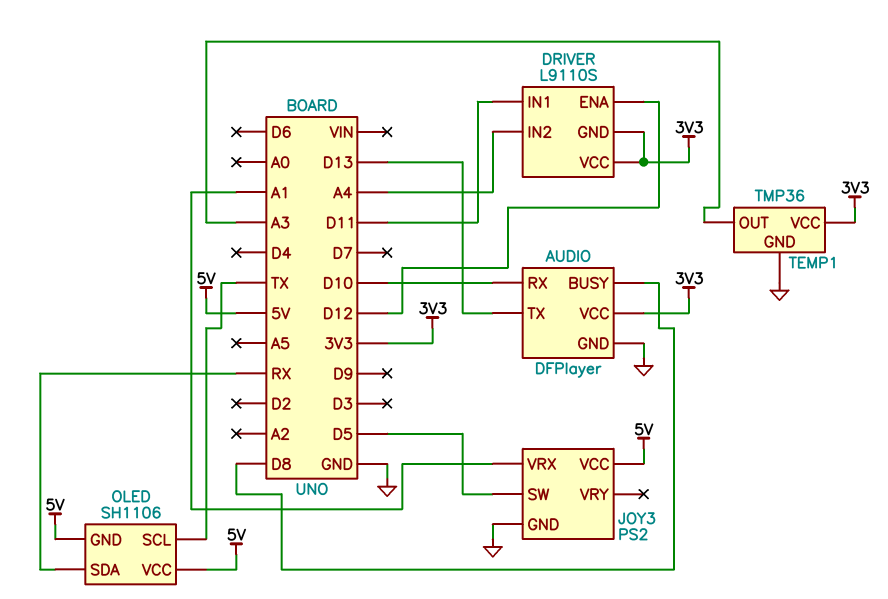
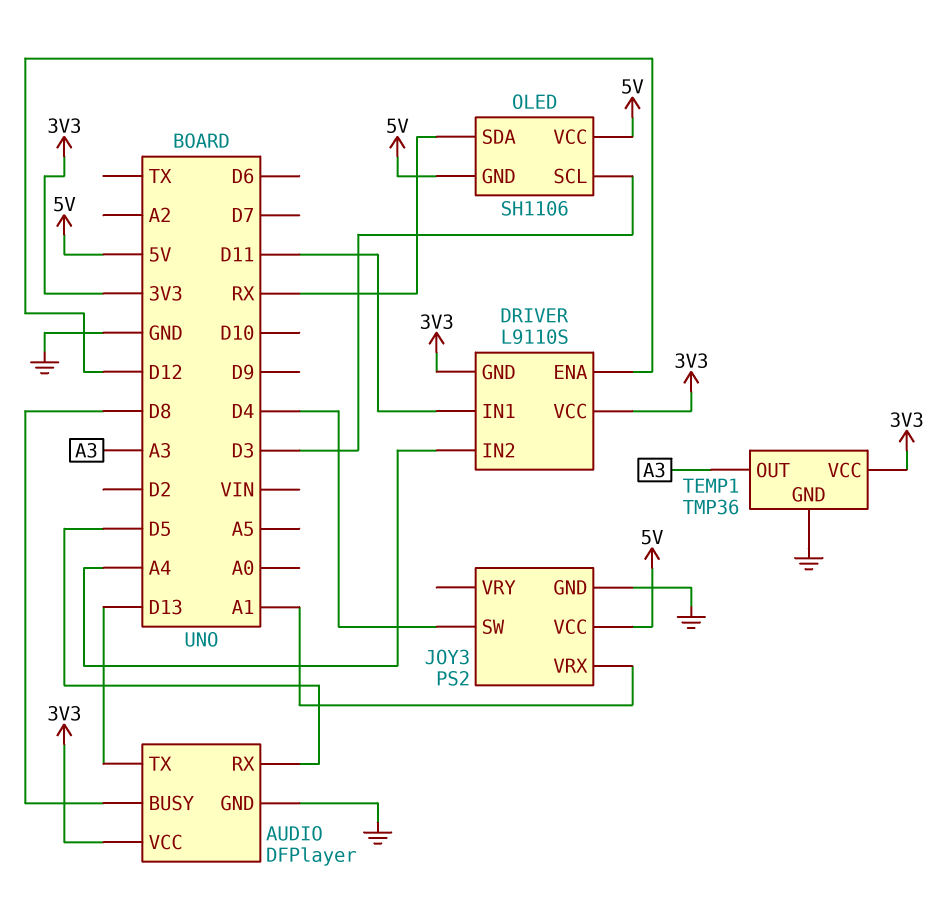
AUDIO pin RX: D10 -> D5
JOY3 pin SW: D5 -> D4
OLED pin SCL: TX -> D3

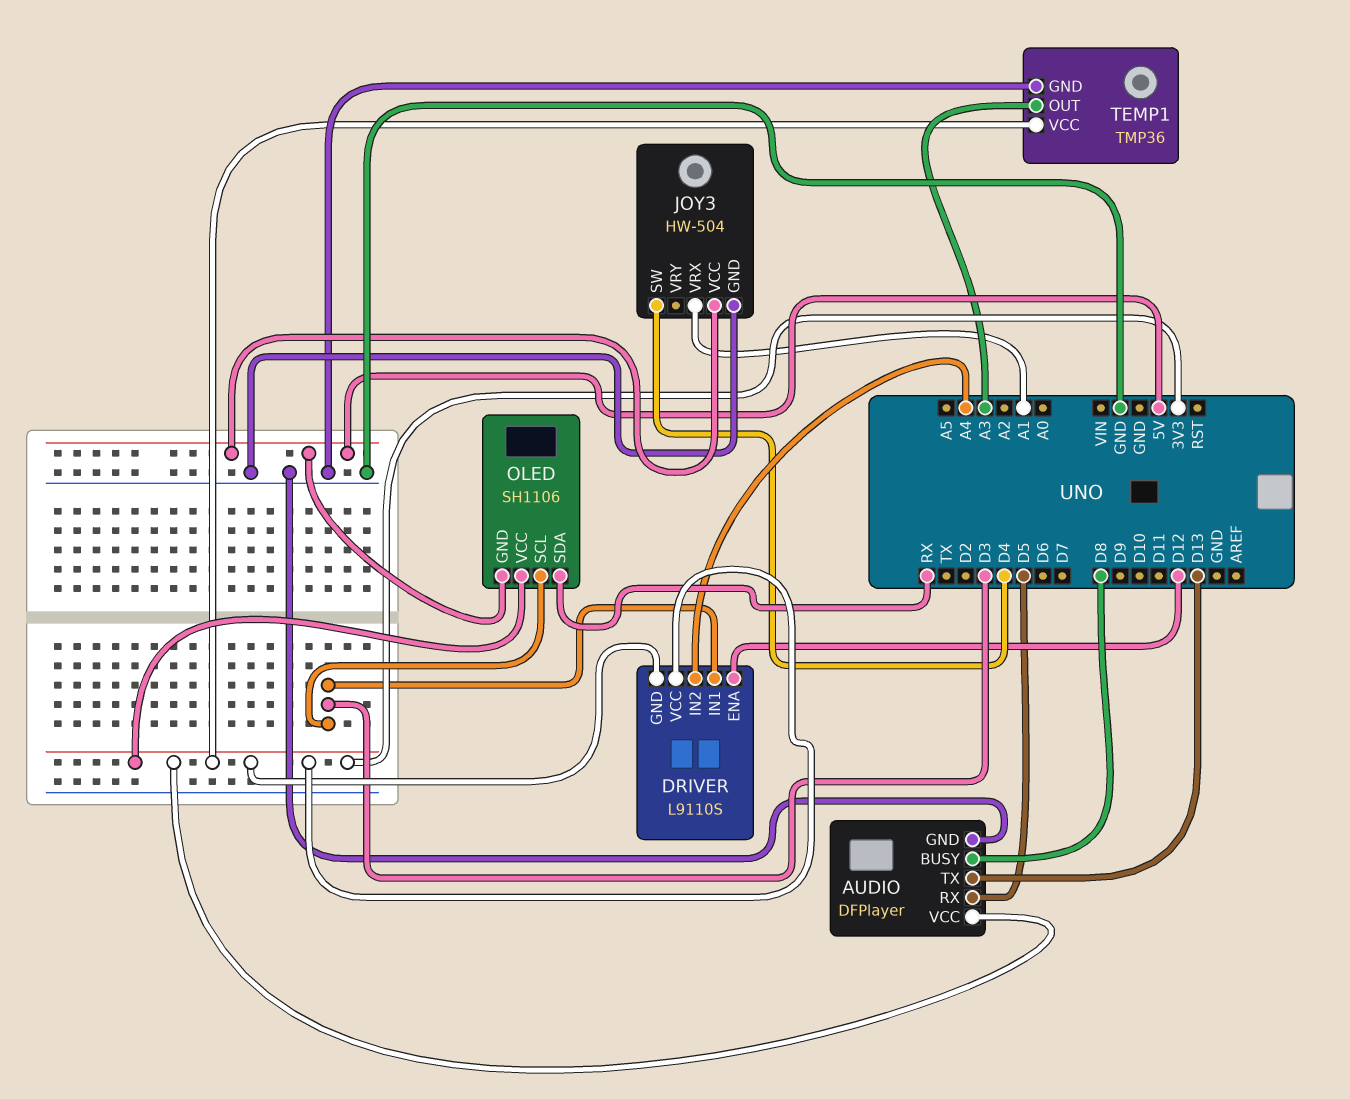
DRIVER pin IN1: D11 -> D3
JOY3: PS2 -> HW-504
OLED pin VCC: 5V -> 3V3

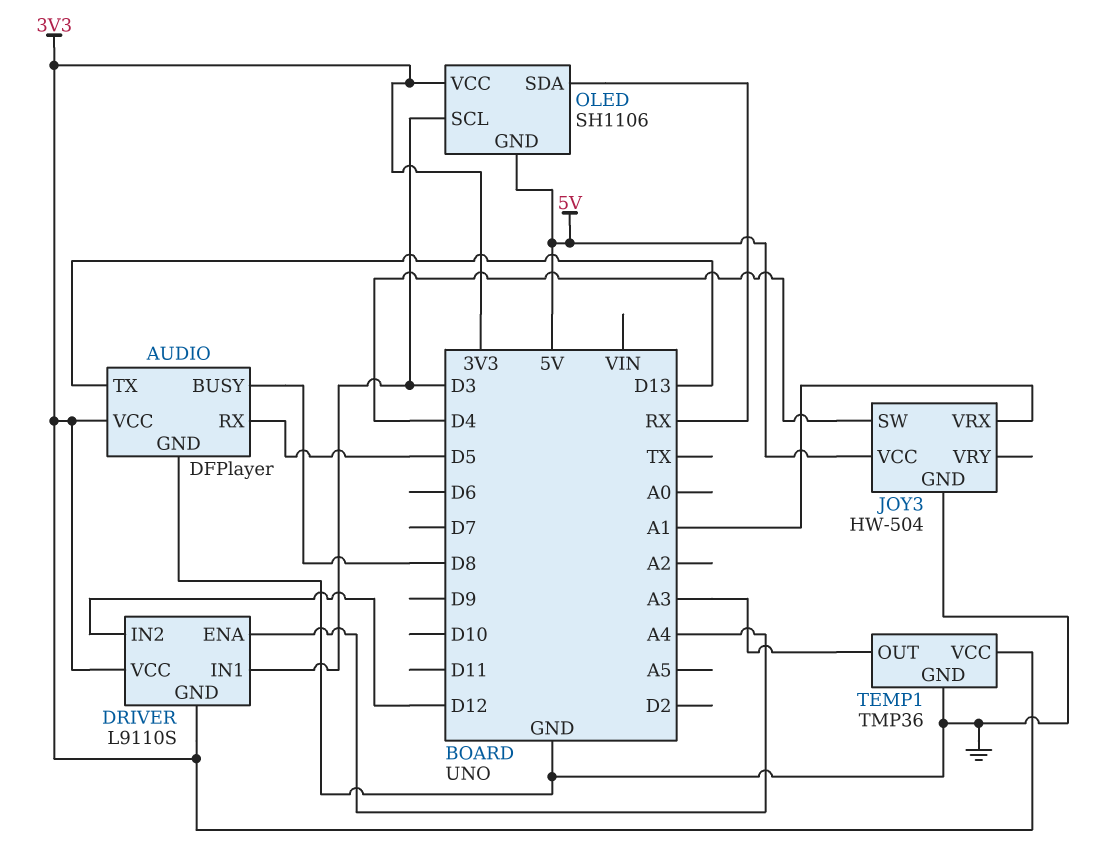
DRIVER pin ENA: D12 -> A4
DRIVER pin IN2: A4 -> D12

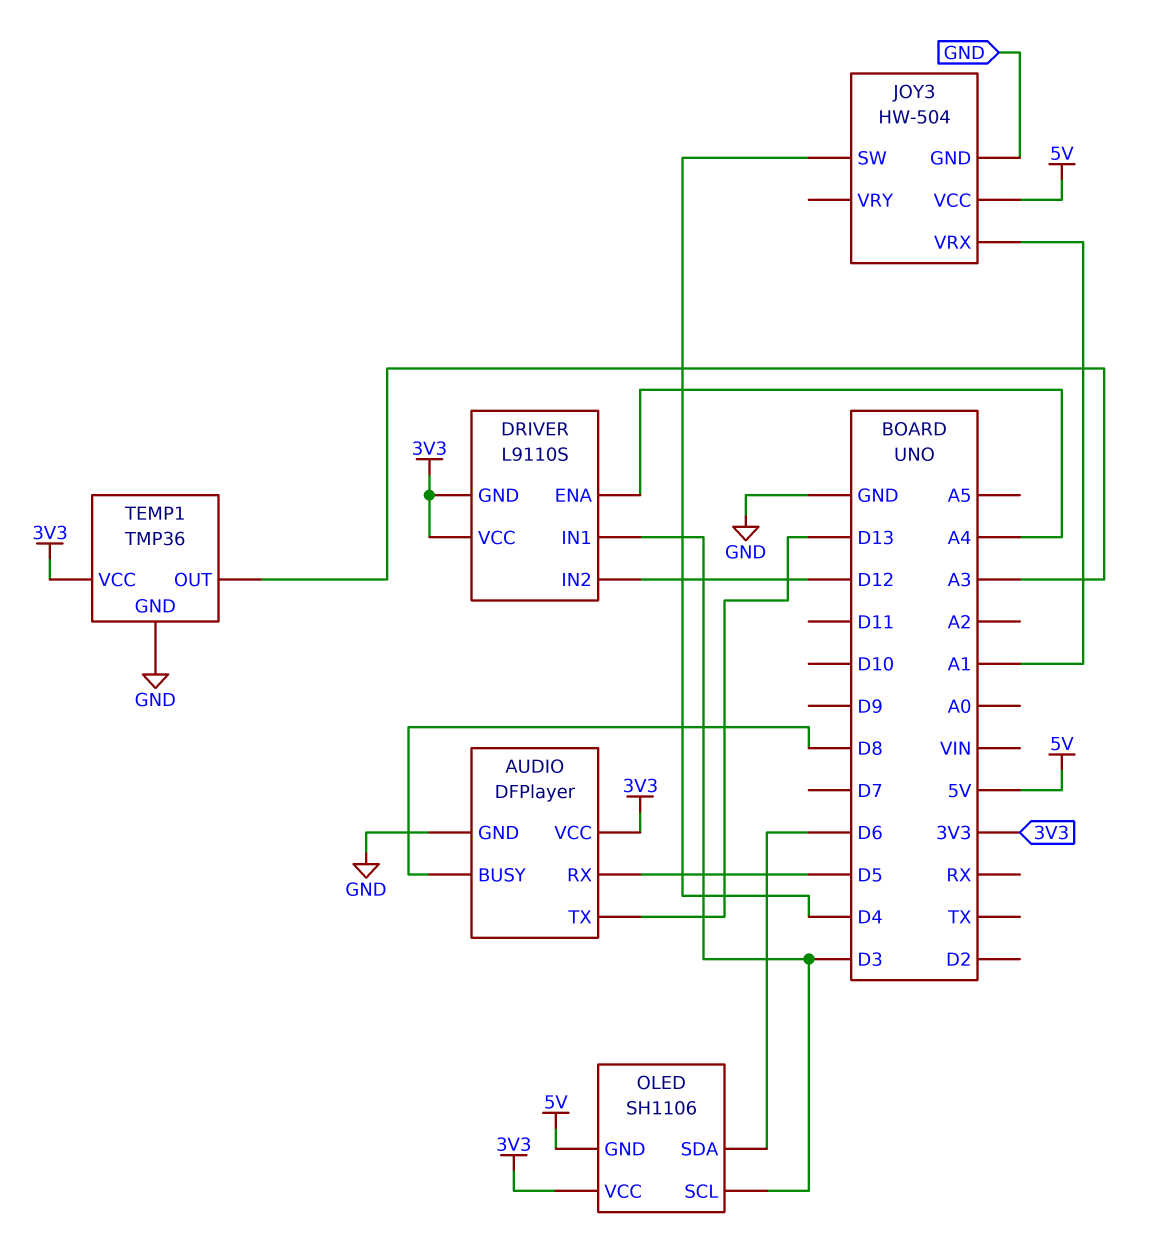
OLED pin SDA: RX -> D6

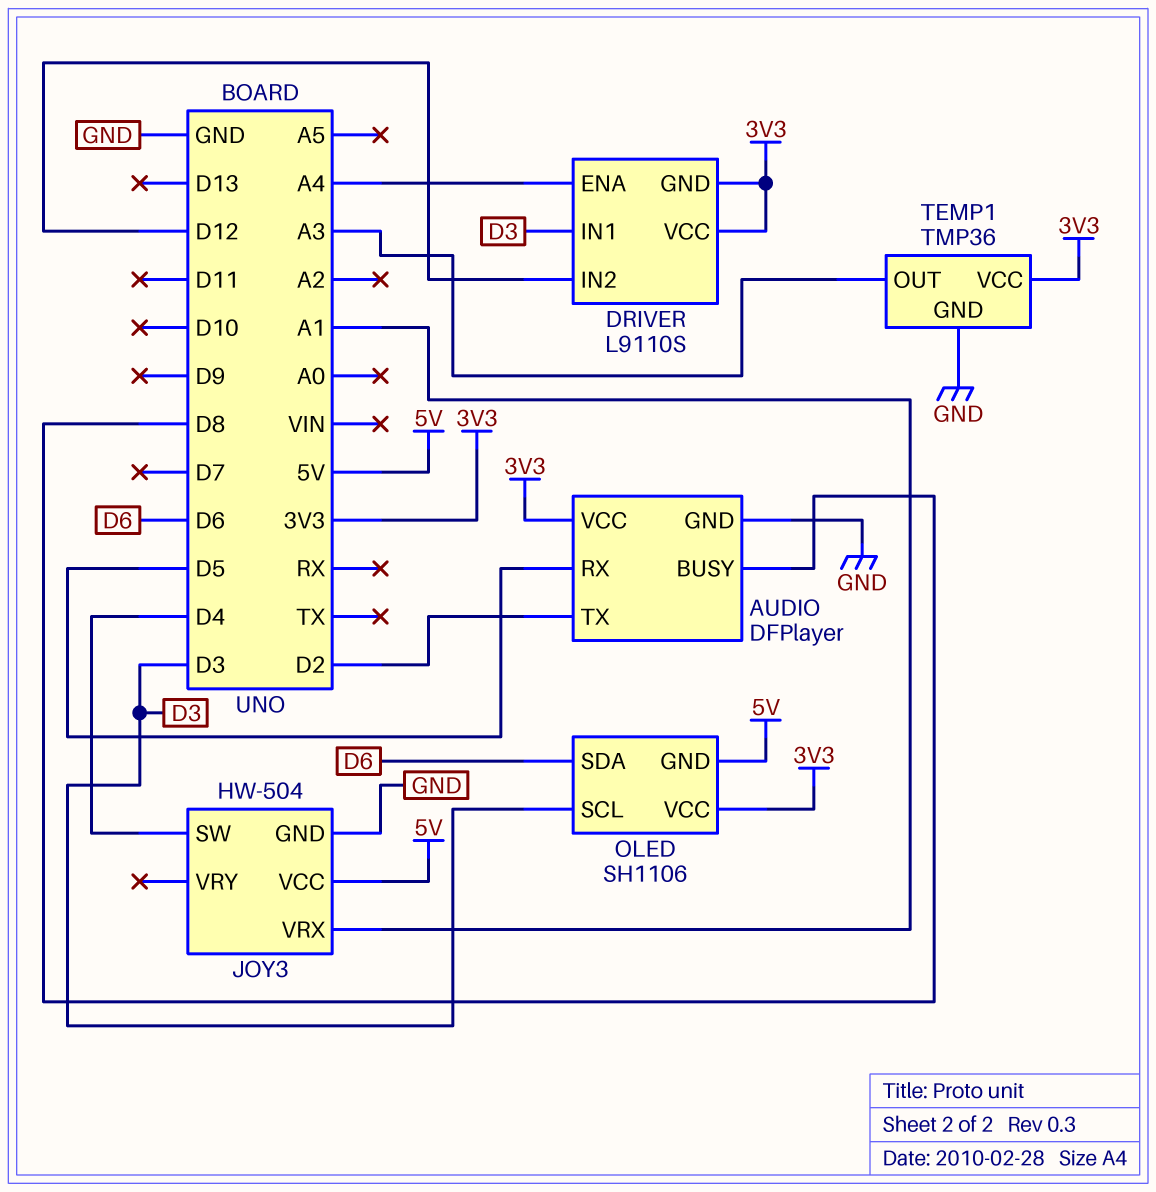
AUDIO pin TX: D13 -> D2

